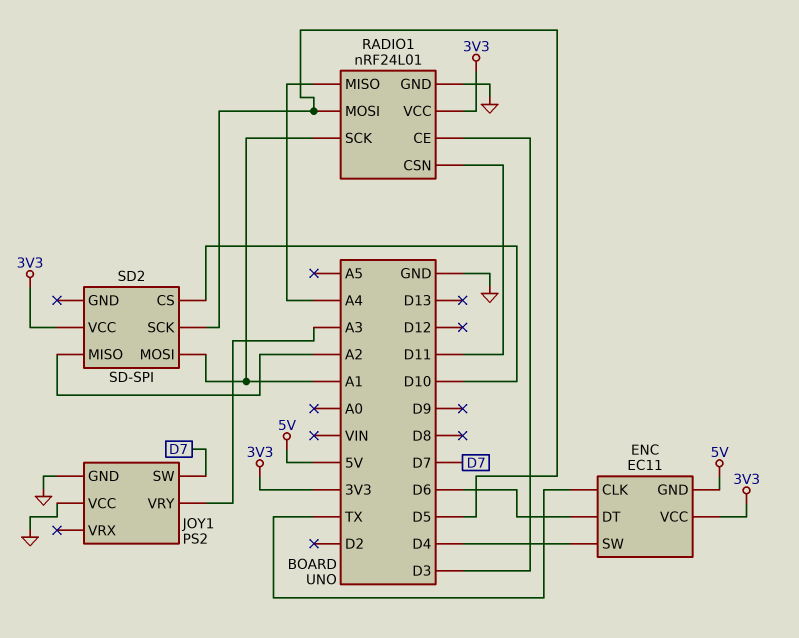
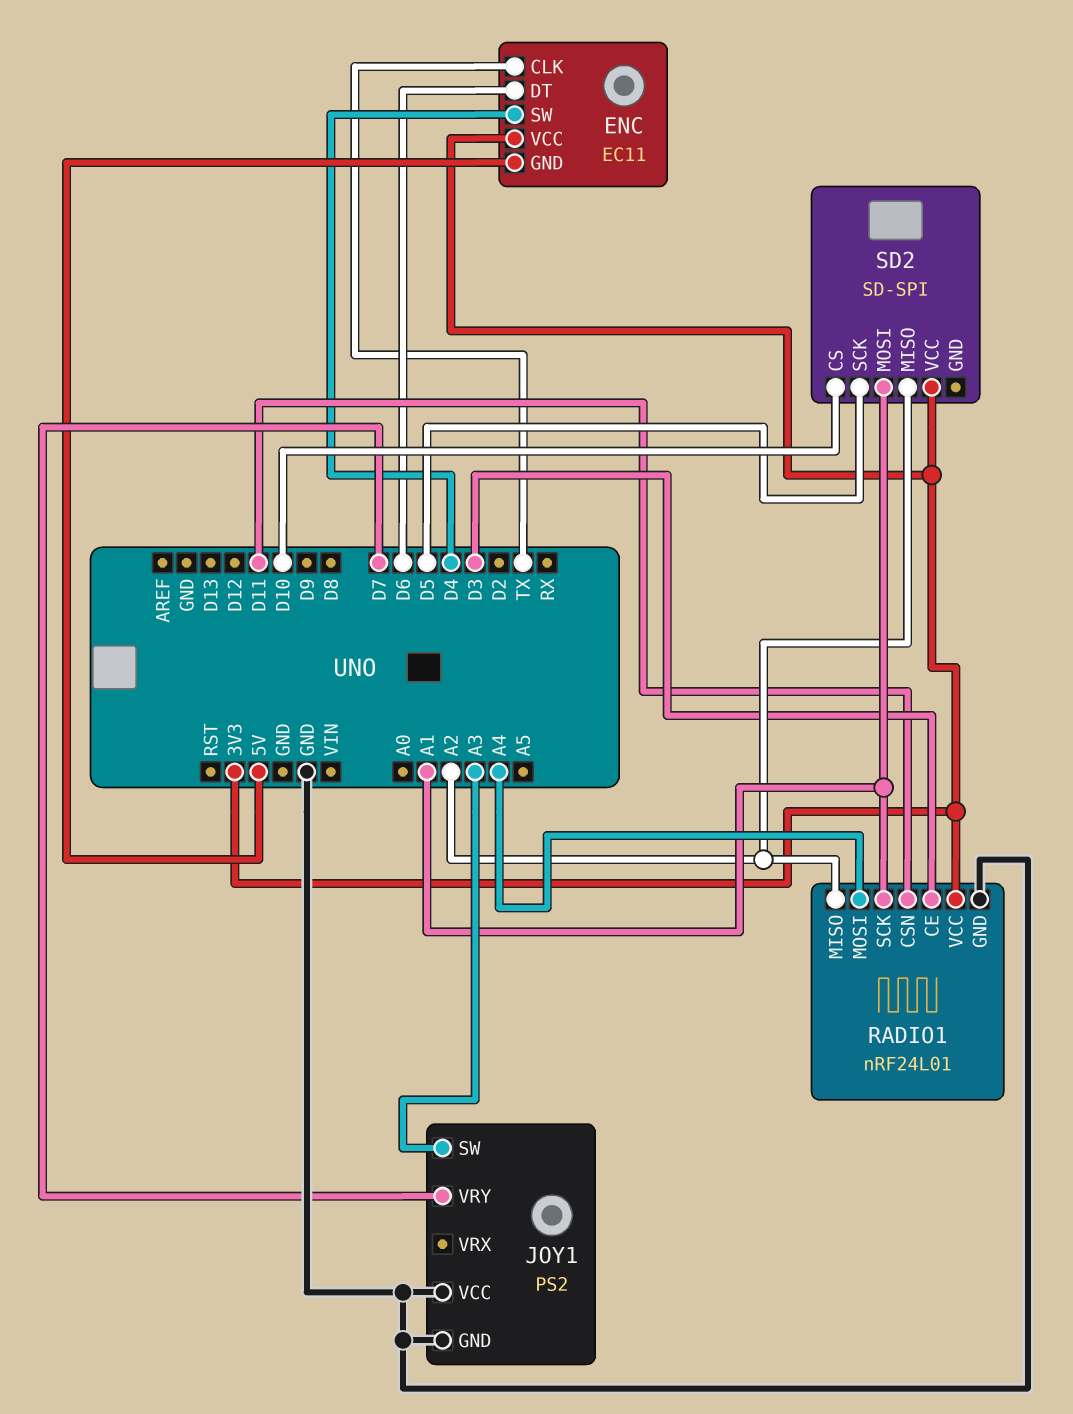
JOY1 pin SW: D7 -> A3
JOY1 pin VRY: A3 -> D7
RADIO1 pin MISO: A4 -> A2
RADIO1 pin MOSI: D5 -> A4

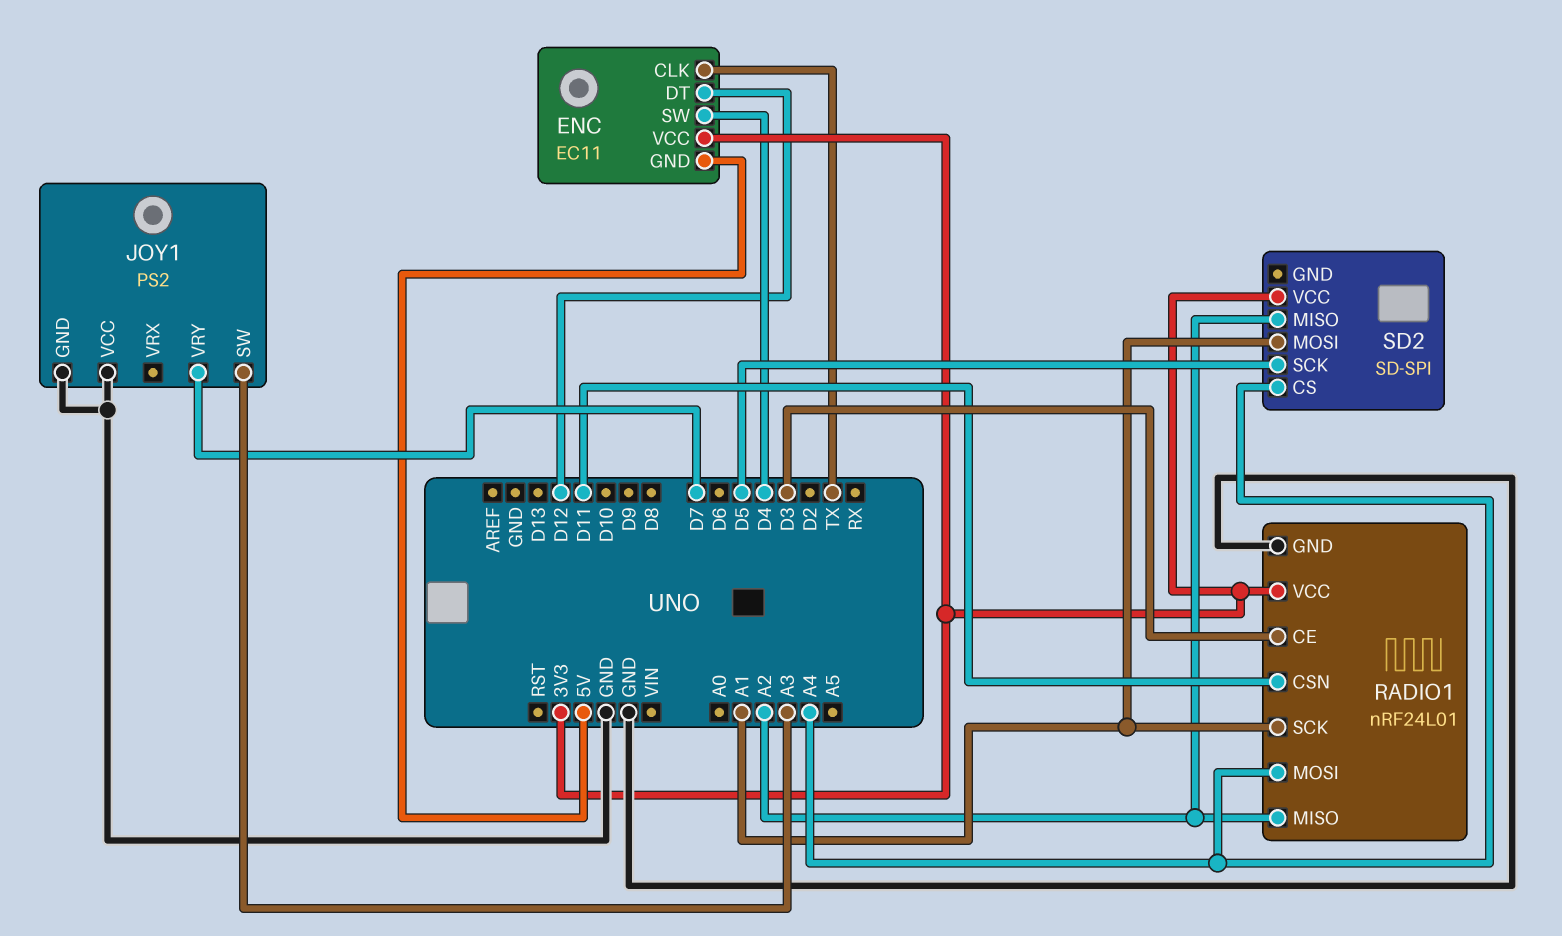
ENC pin DT: D6 -> D12
SD2 pin CS: D10 -> A4

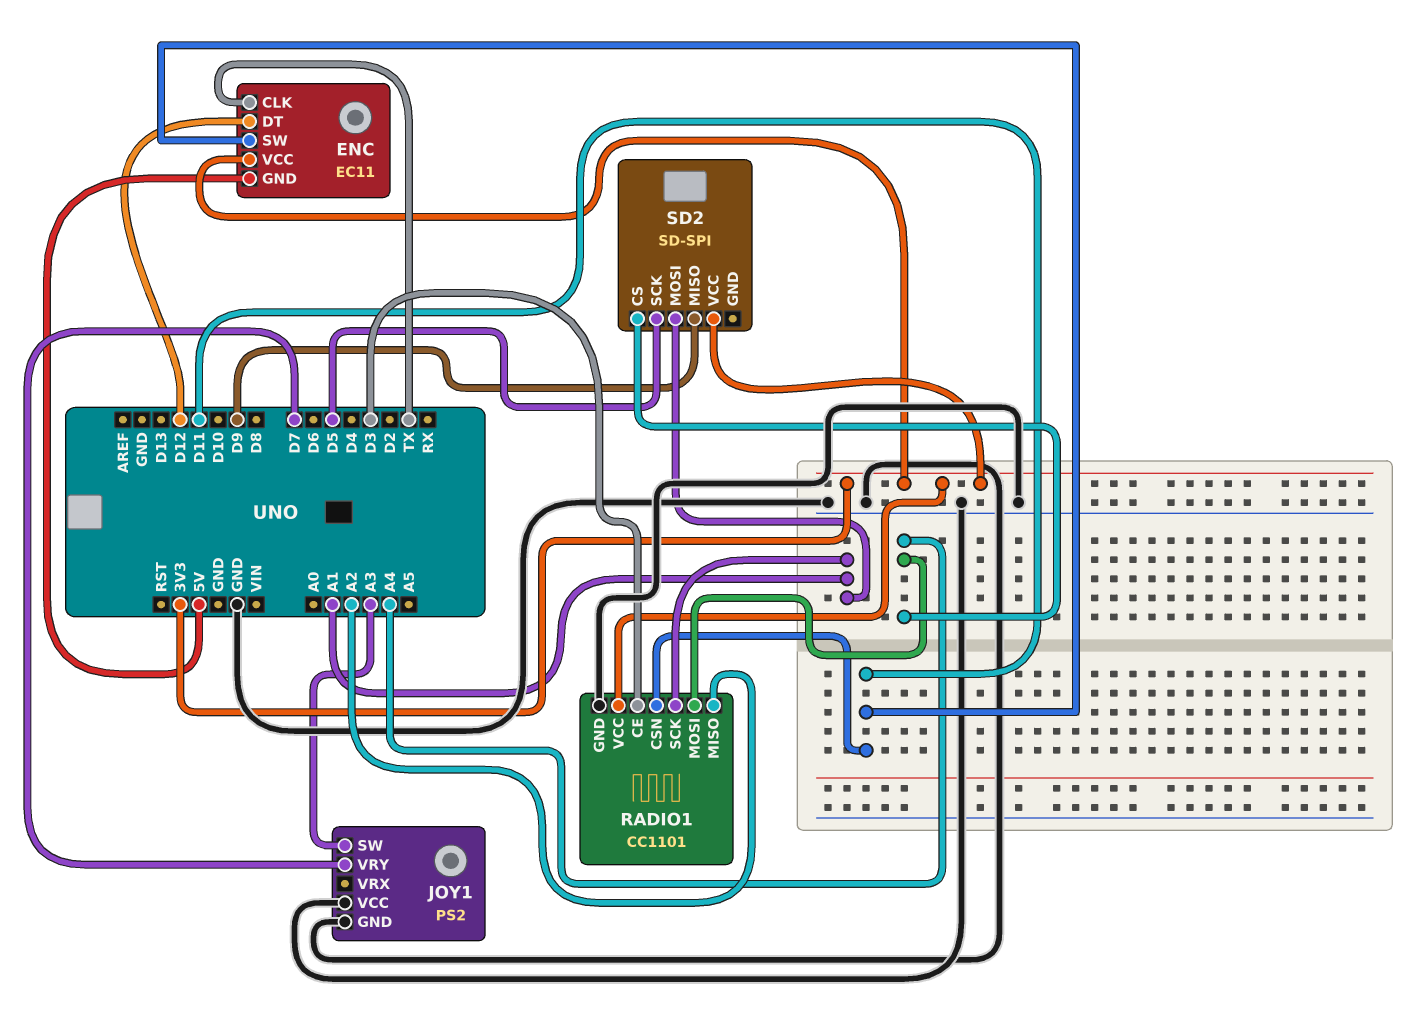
ENC pin SW: D4 -> D11
RADIO1: nRF24L01 -> CC1101
SD2 pin MISO: A2 -> D9

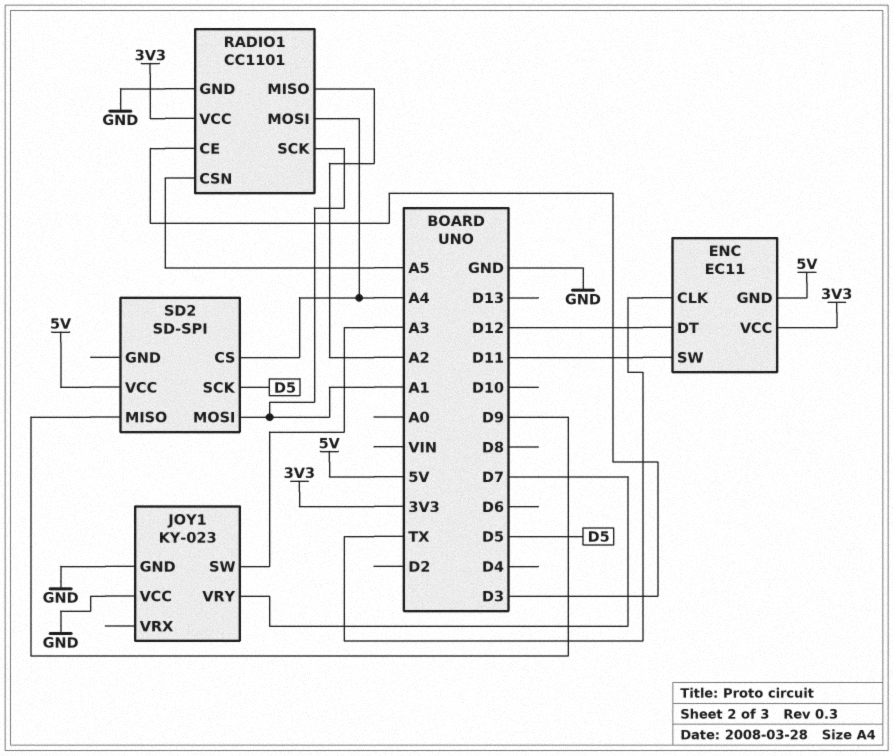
JOY1: PS2 -> KY-023
RADIO1 pin CSN: D11 -> A5
SD2 pin VCC: 3V3 -> 5V

